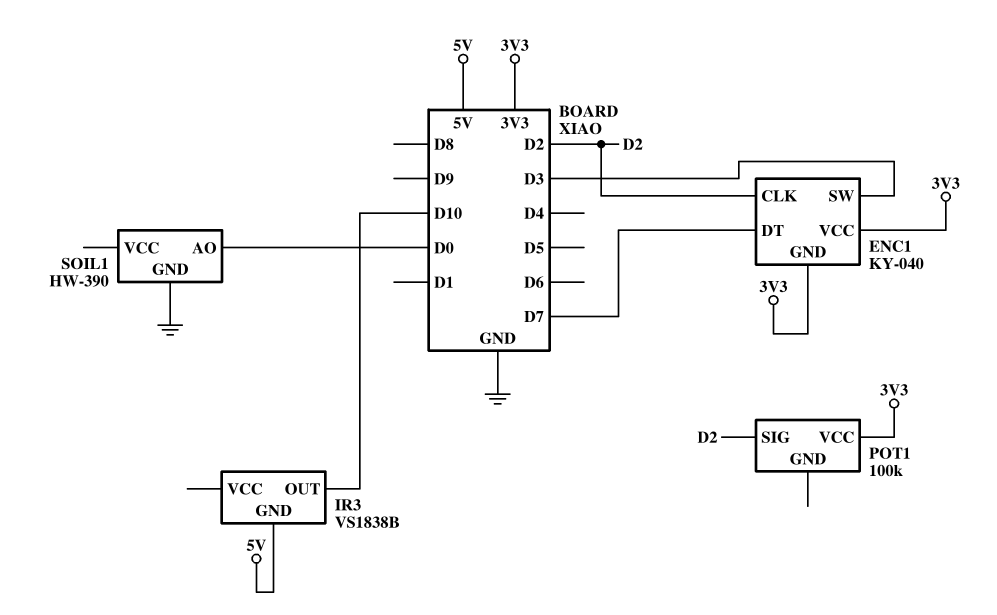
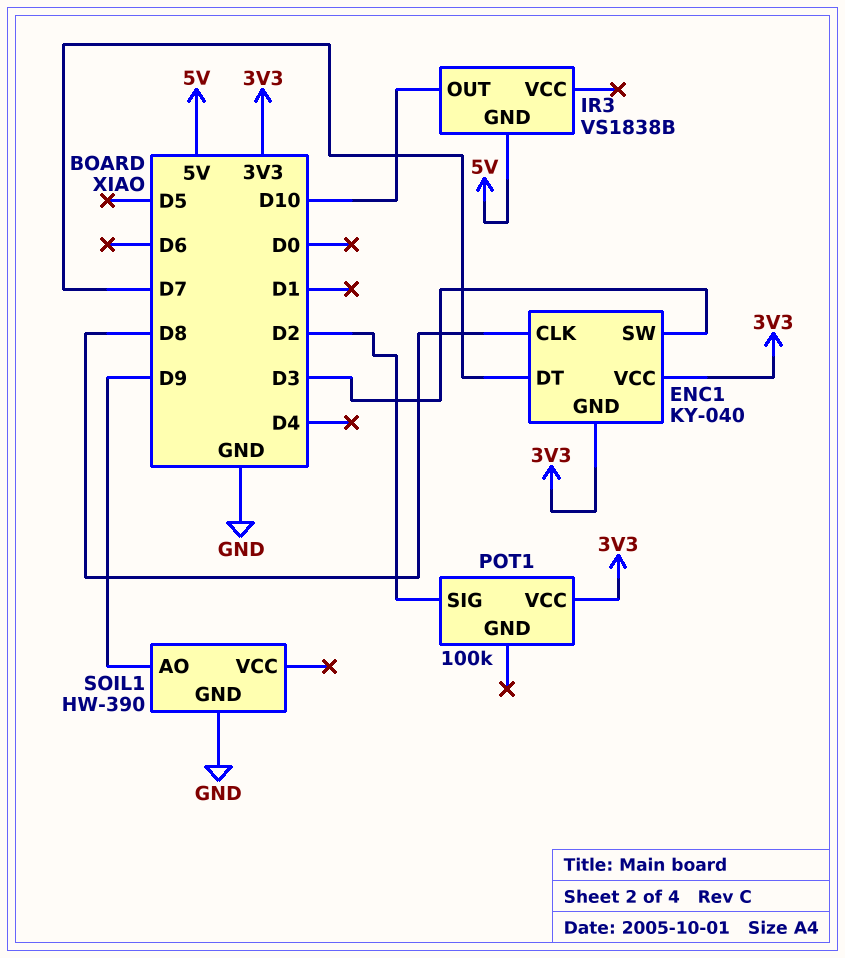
ENC1 pin CLK: D2 -> D8
SOIL1 pin AO: D0 -> D9

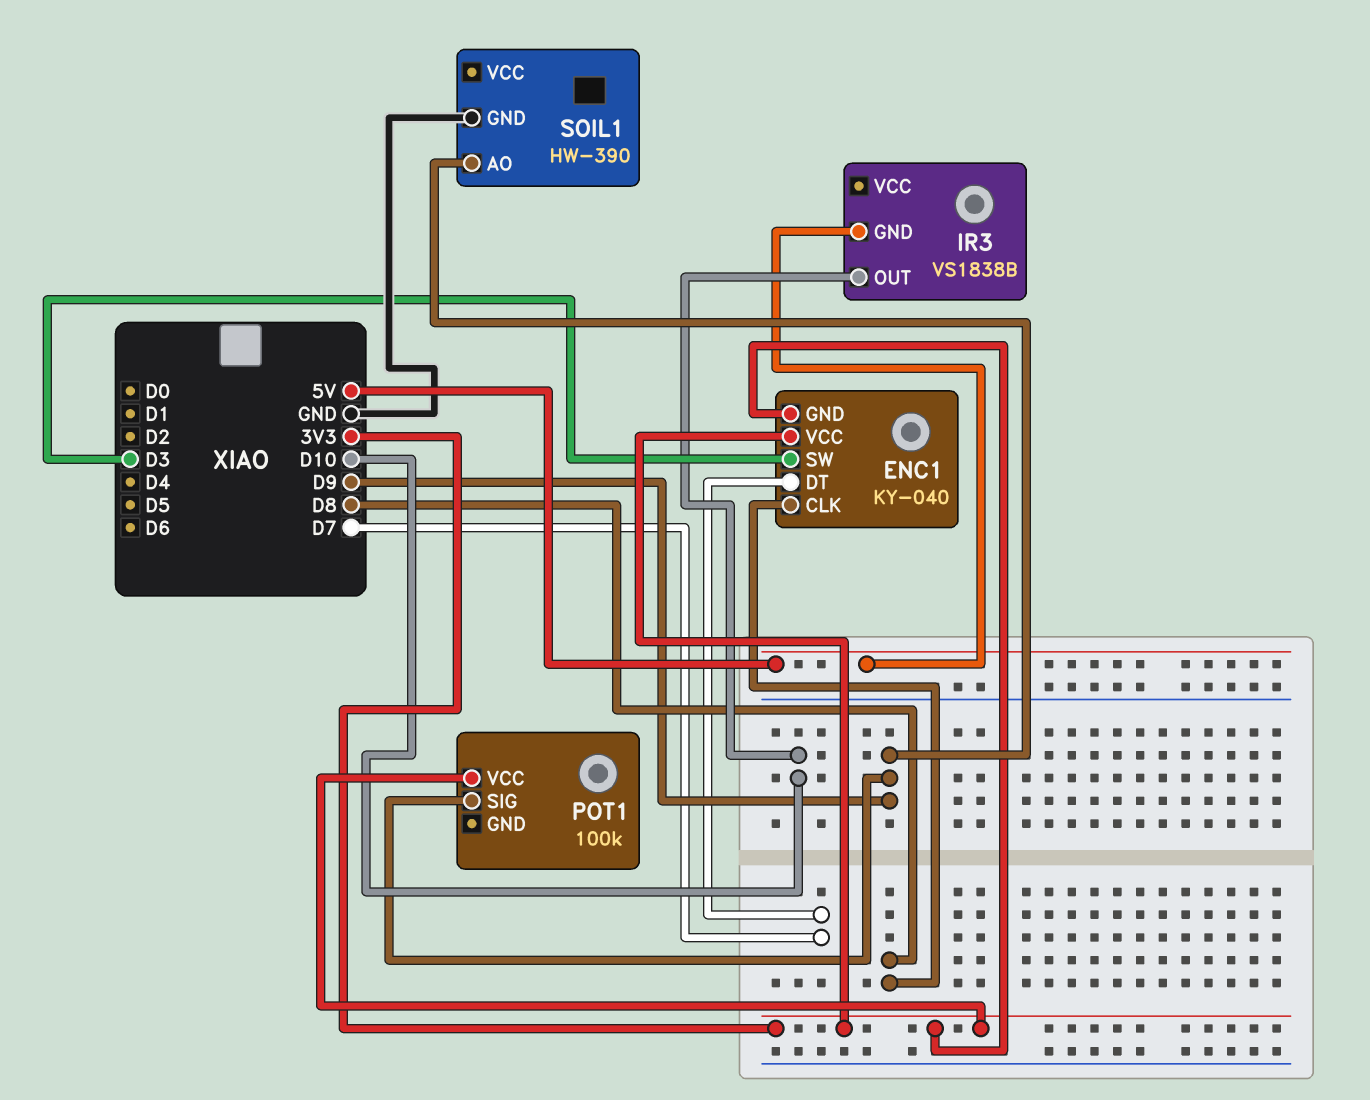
POT1 pin SIG: D2 -> D9

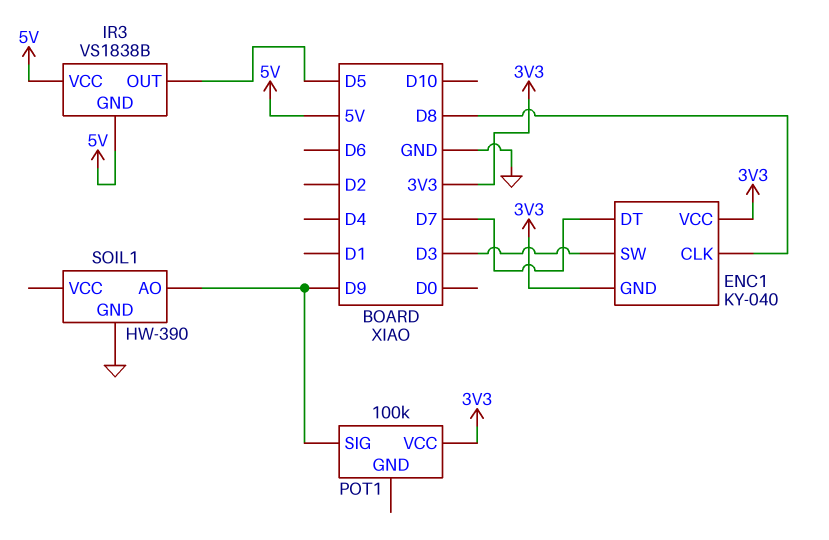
IR3 pin OUT: D10 -> D5
IR3 pin VCC: none -> 5V

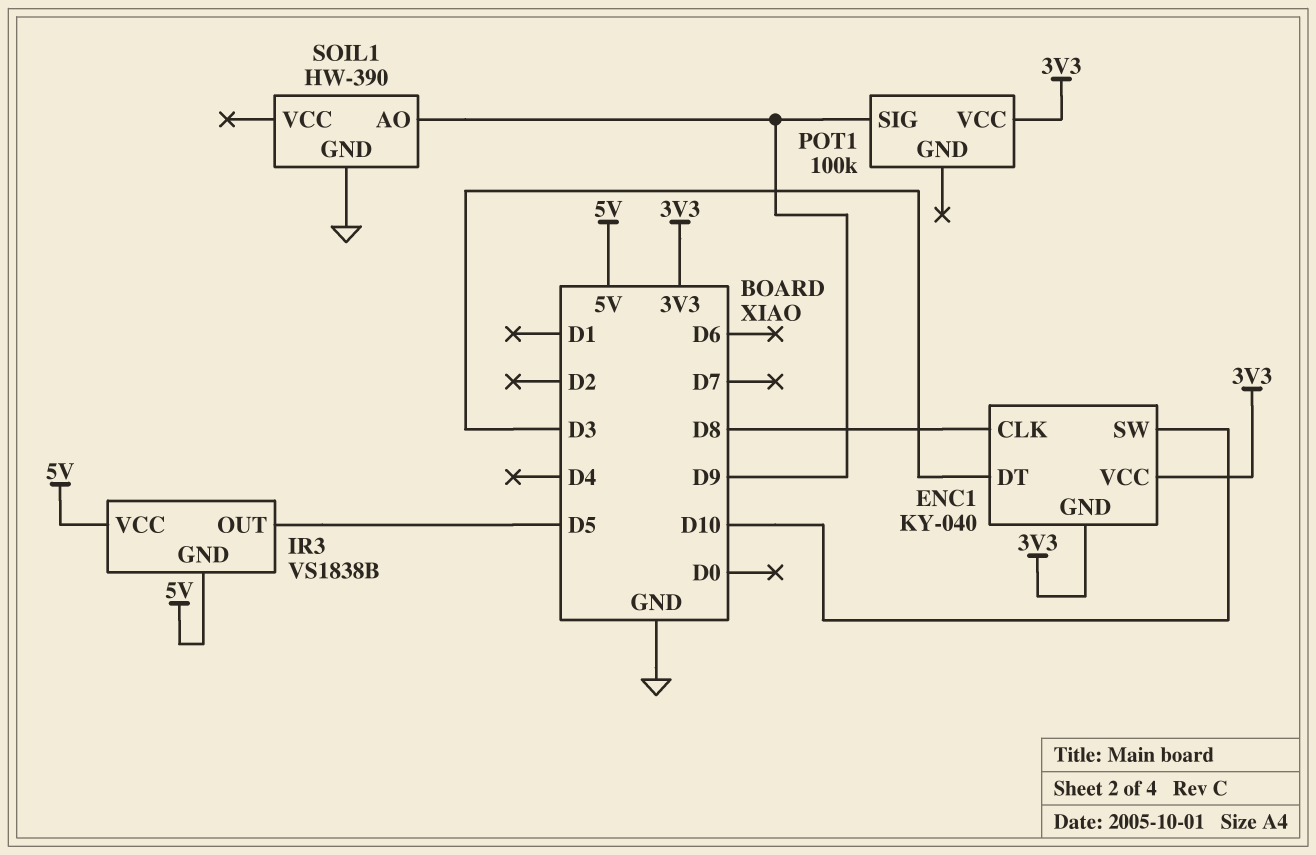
ENC1 pin DT: D7 -> D3
ENC1 pin SW: D3 -> D10

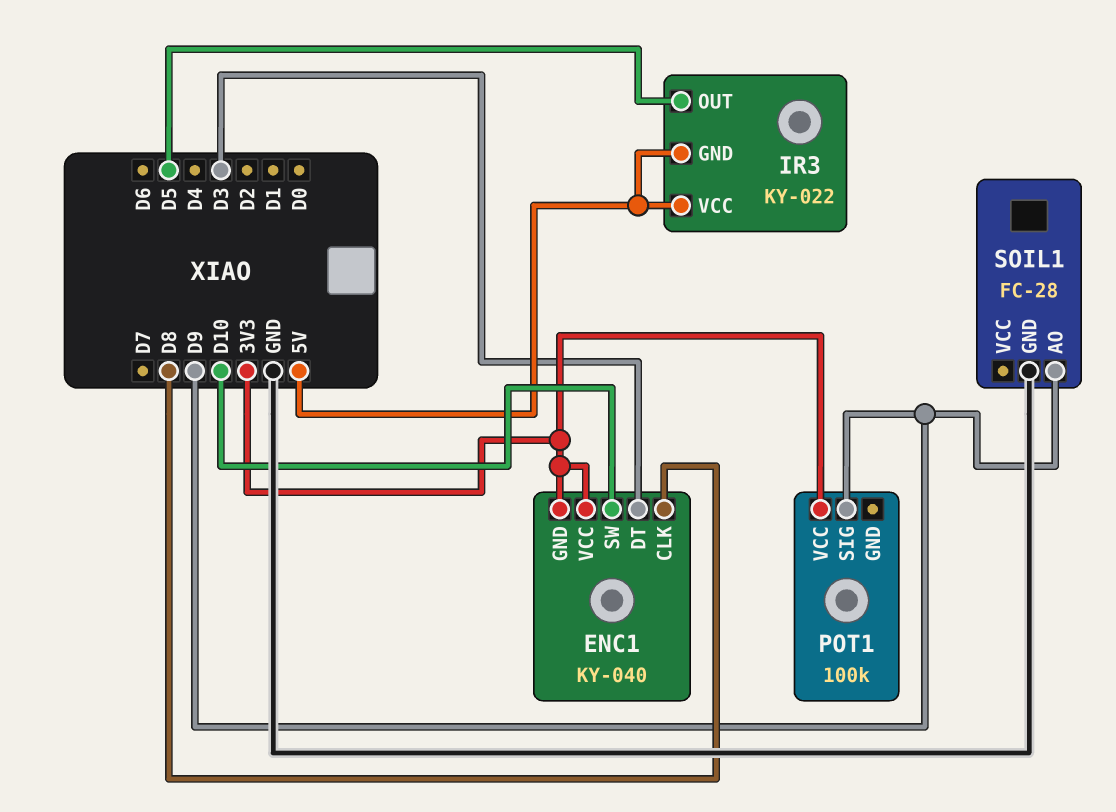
IR3: VS1838B -> KY-022
SOIL1: HW-390 -> FC-28

